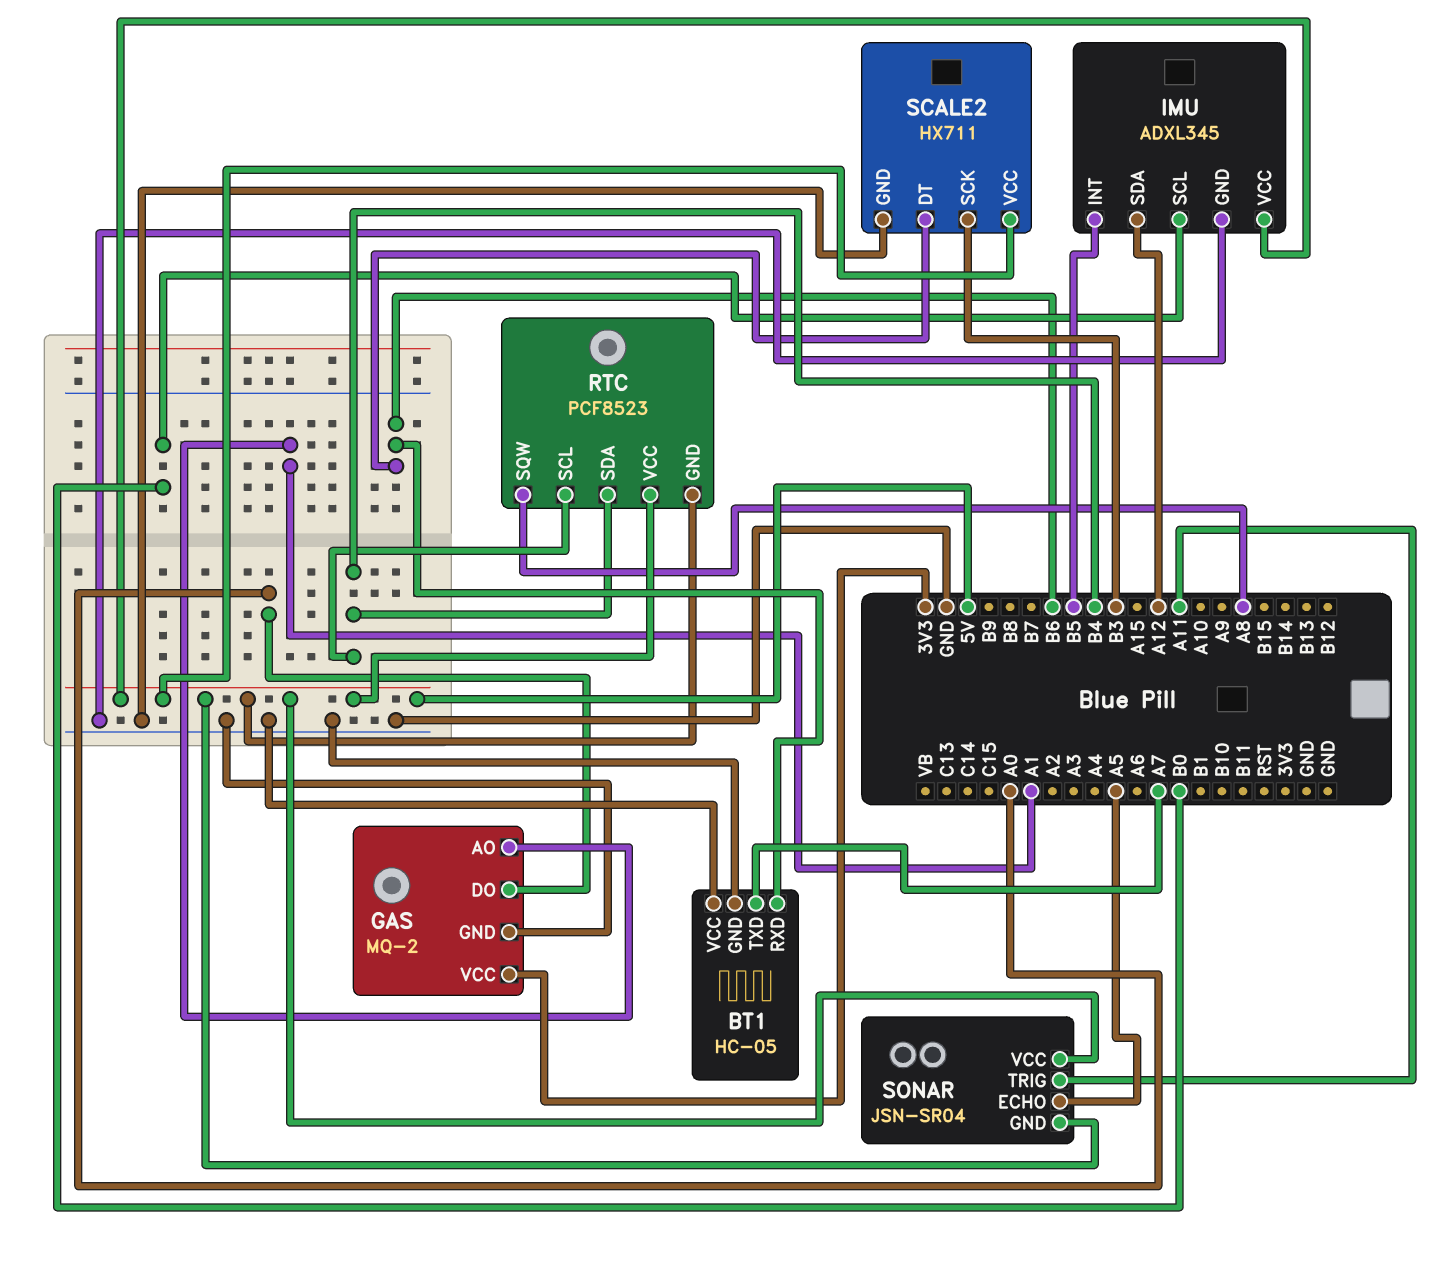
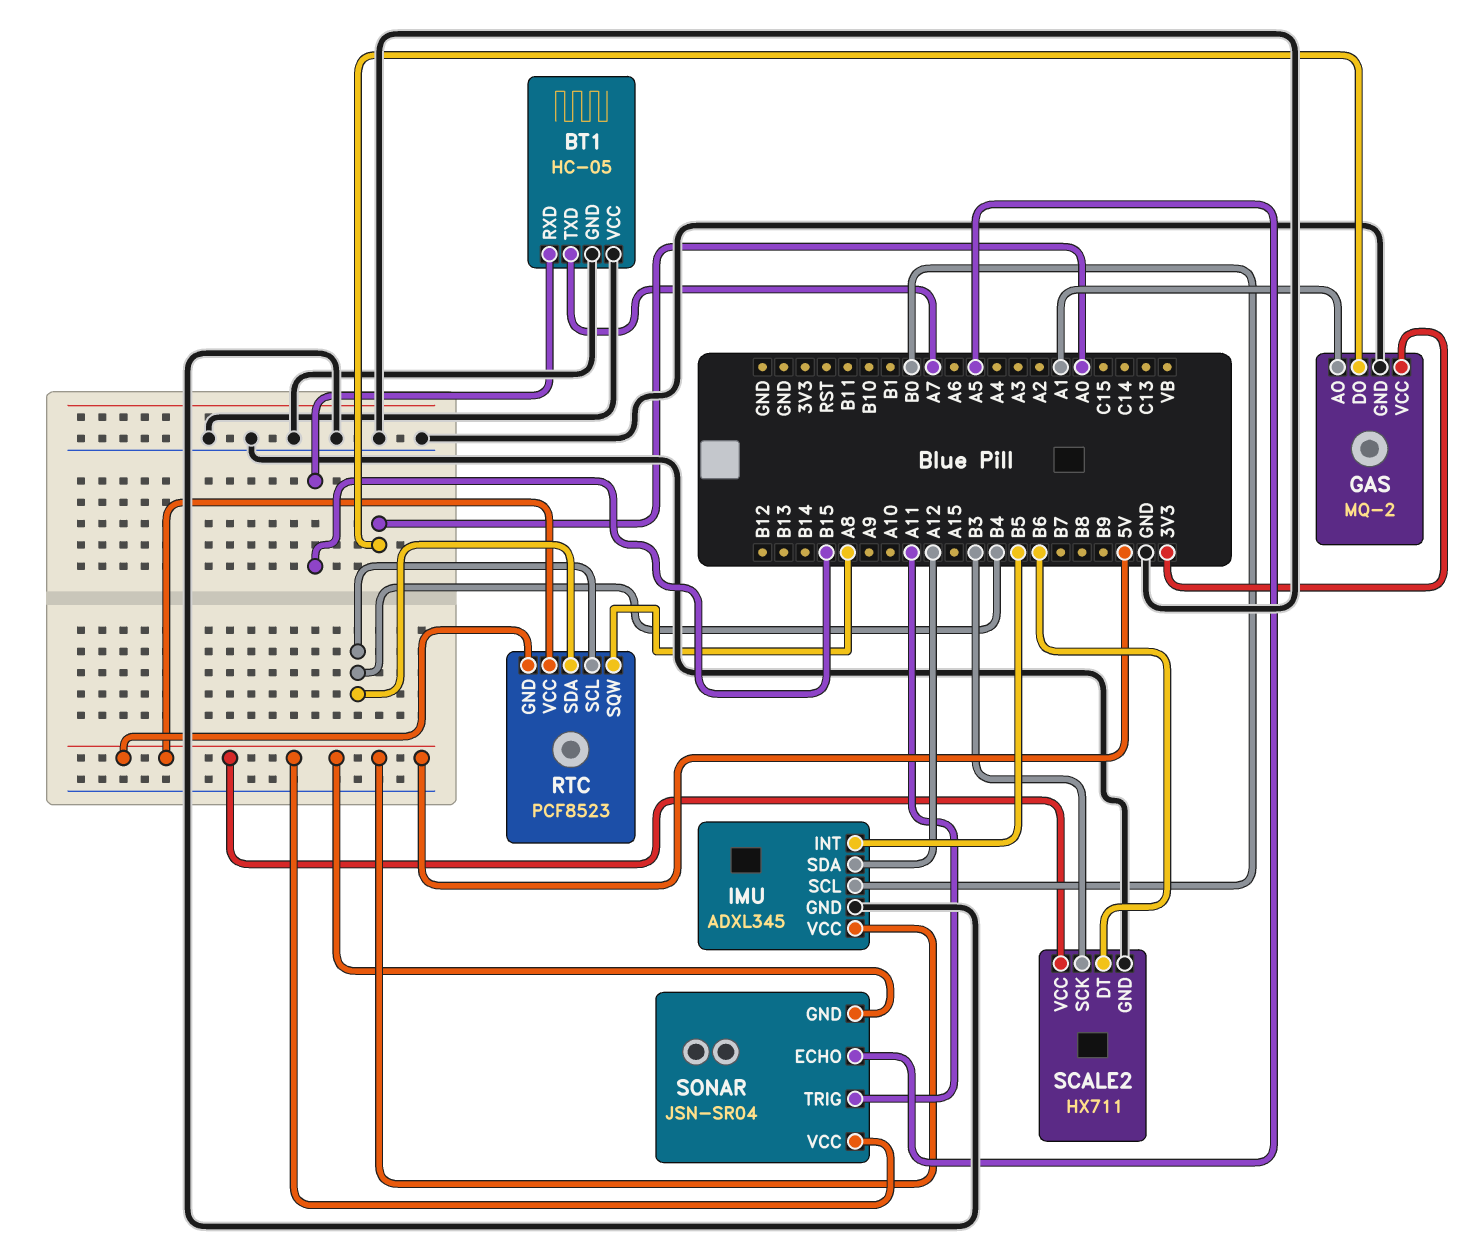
BT1 pin RXD: B6 -> B15

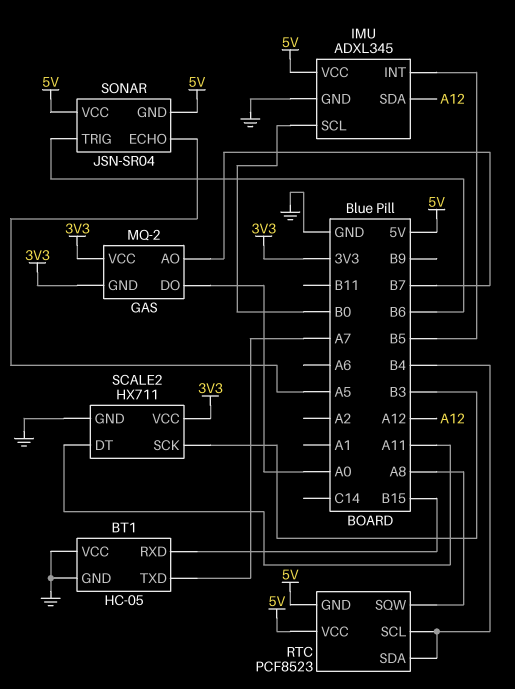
GAS pin AO: A1 -> B7
GAS pin GND: GND -> 3V3
SCALE2 pin DT: B6 -> A11
SCALE2 pin VCC: 5V -> 3V3
SONAR pin TRIG: A11 -> B6

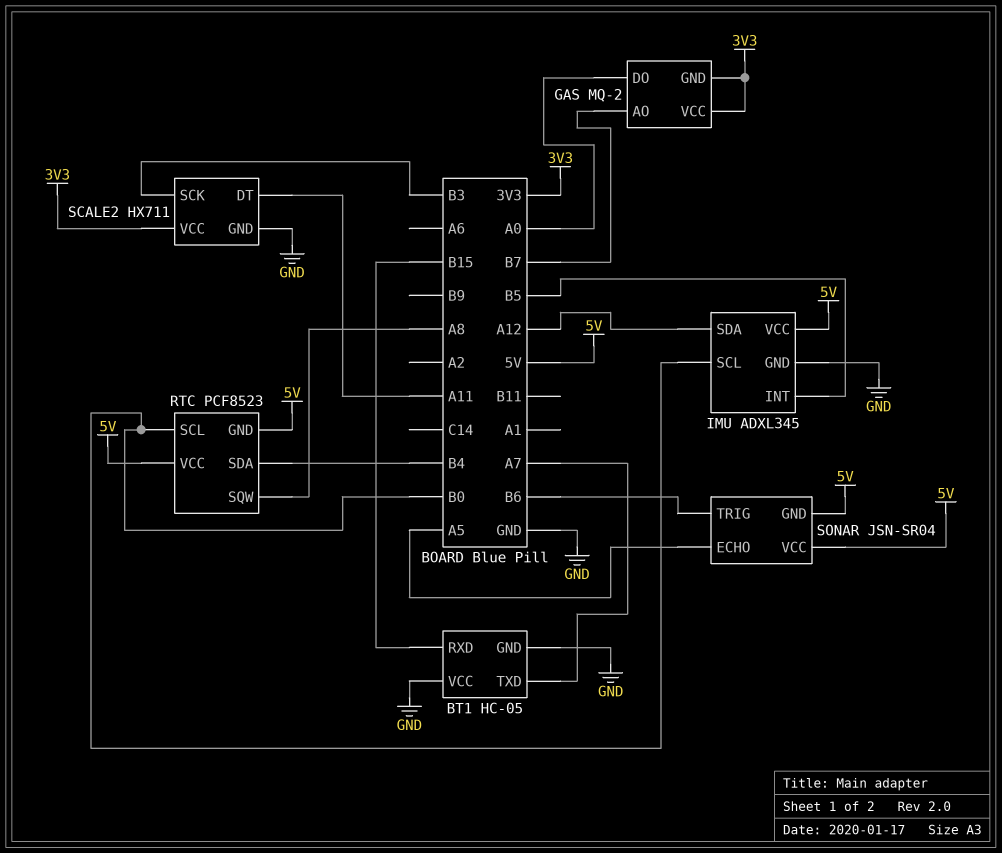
RTC pin SCL: B4 -> B0

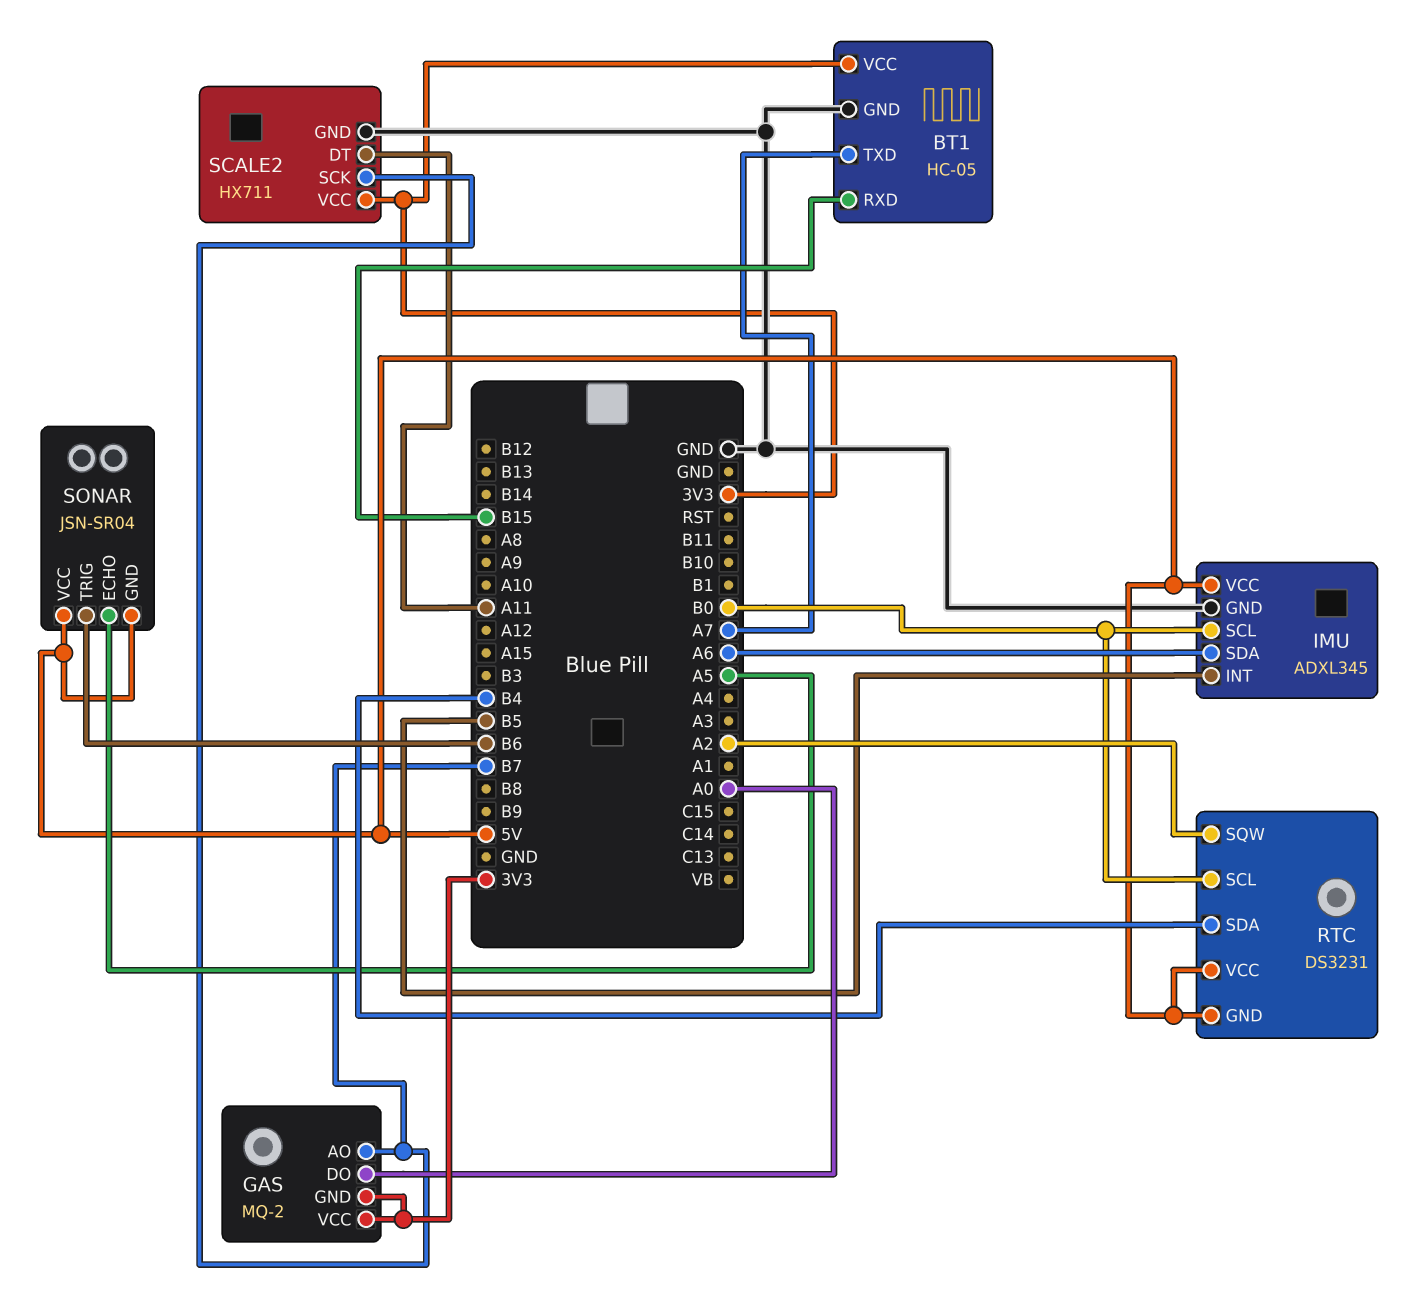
BT1 pin VCC: GND -> 3V3
IMU pin SDA: A12 -> A6
RTC: PCF8523 -> DS3231
RTC pin SQW: A8 -> A2
SCALE2 pin SCK: B3 -> B7

